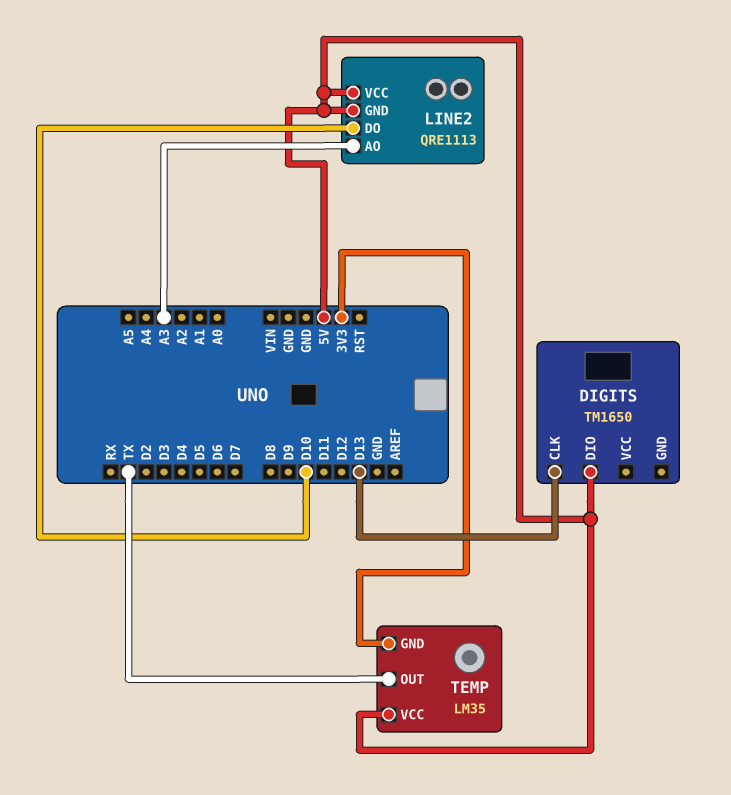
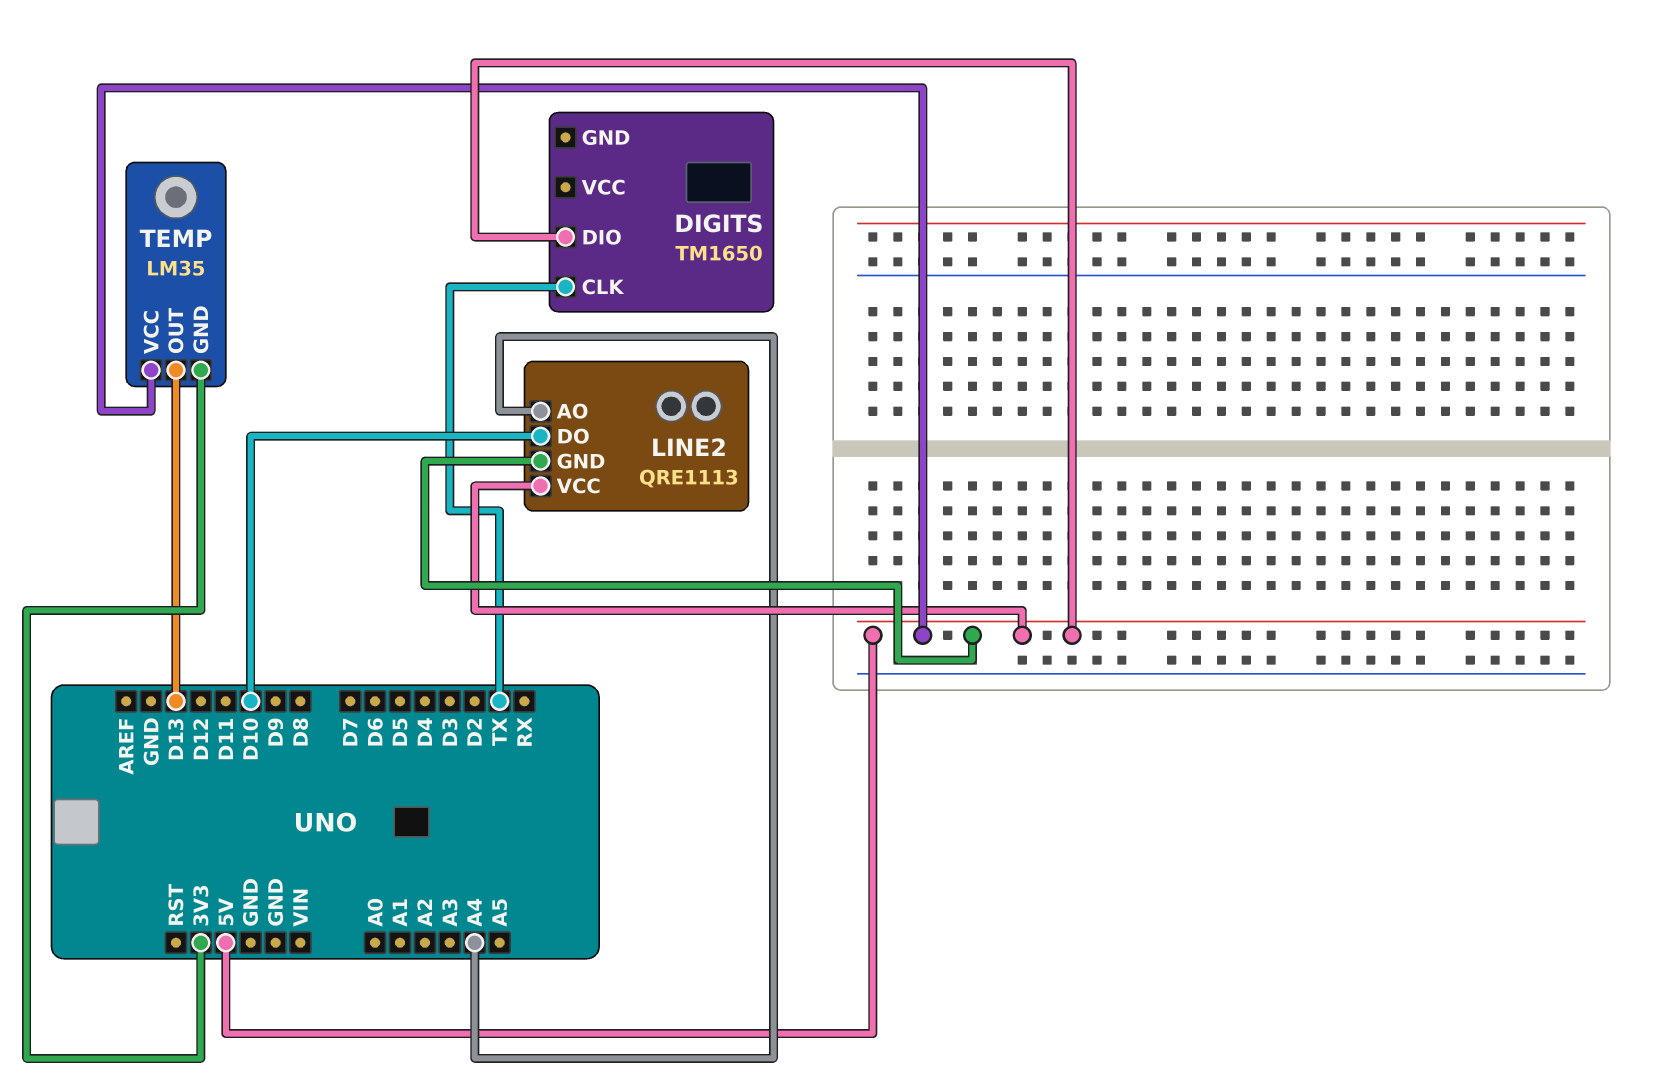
DIGITS pin CLK: D13 -> TX
LINE2 pin AO: A3 -> A4
TEMP pin OUT: TX -> D13

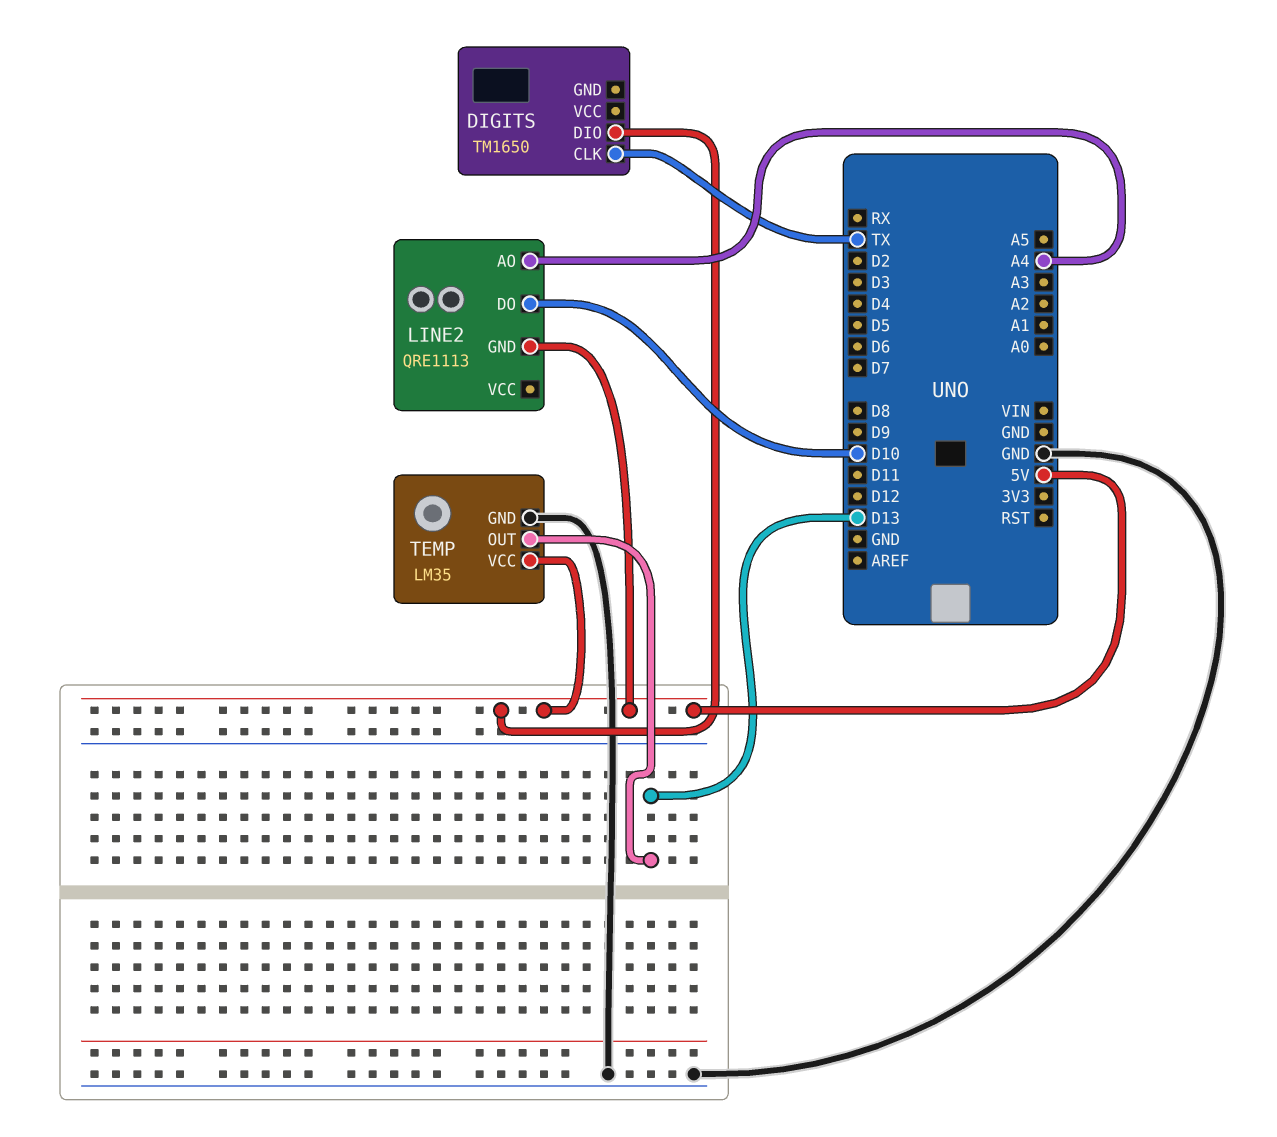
LINE2 pin VCC: 5V -> none
TEMP pin GND: 3V3 -> GND

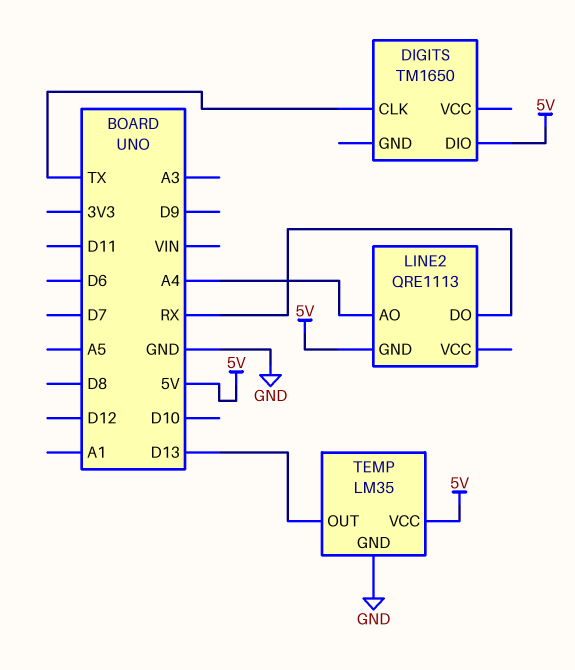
LINE2 pin DO: D10 -> RX

